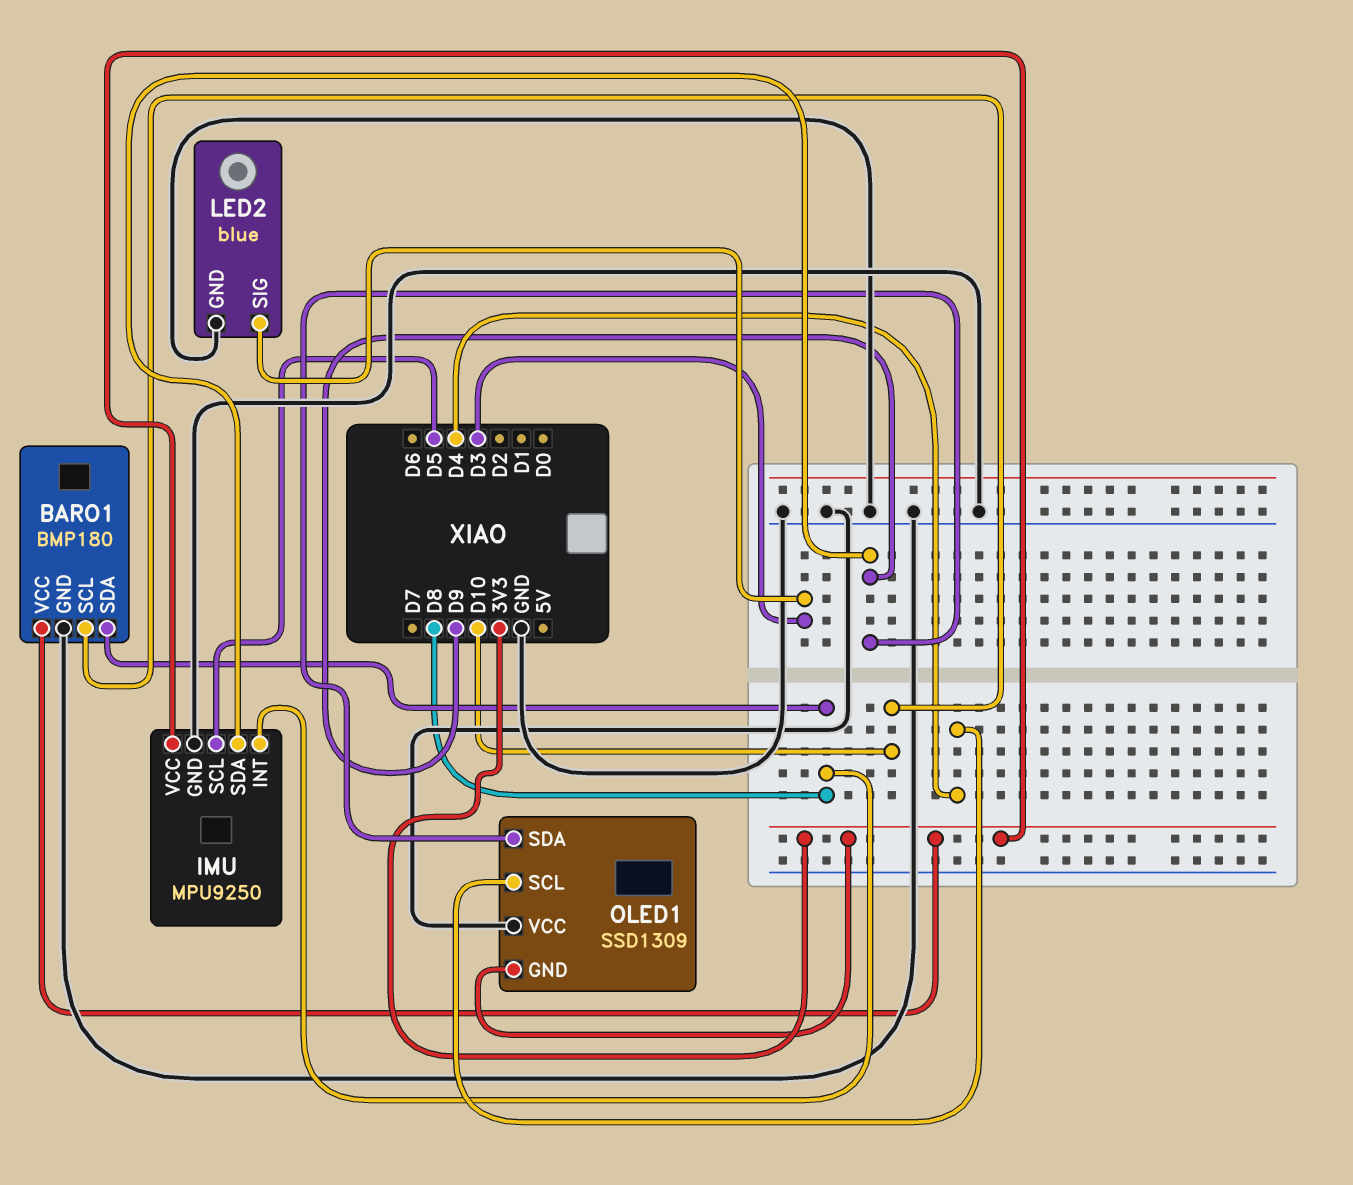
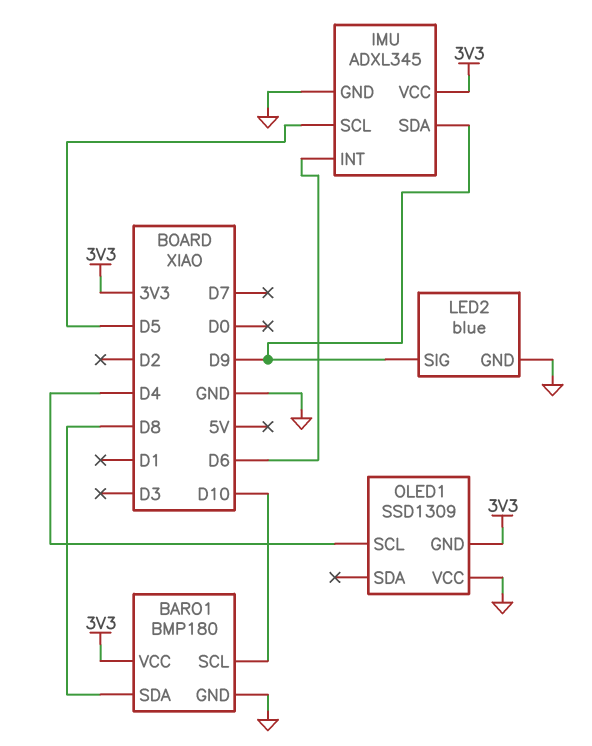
IMU: MPU9250 -> ADXL345
IMU pin INT: D8 -> D6
LED2 pin SIG: D3 -> D9
OLED1 pin SDA: D9 -> none

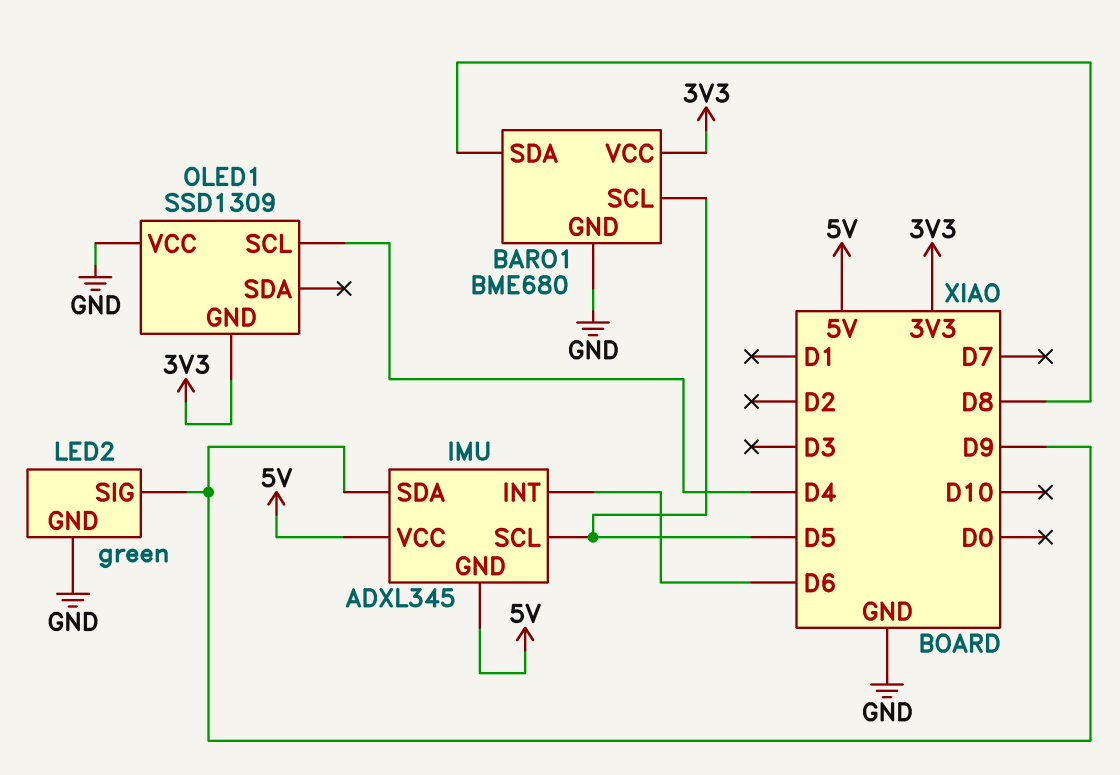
BARO1: BMP180 -> BME680
BARO1 pin SCL: D10 -> D5
IMU pin GND: GND -> 5V
IMU pin VCC: 3V3 -> 5V
LED2: blue -> green

